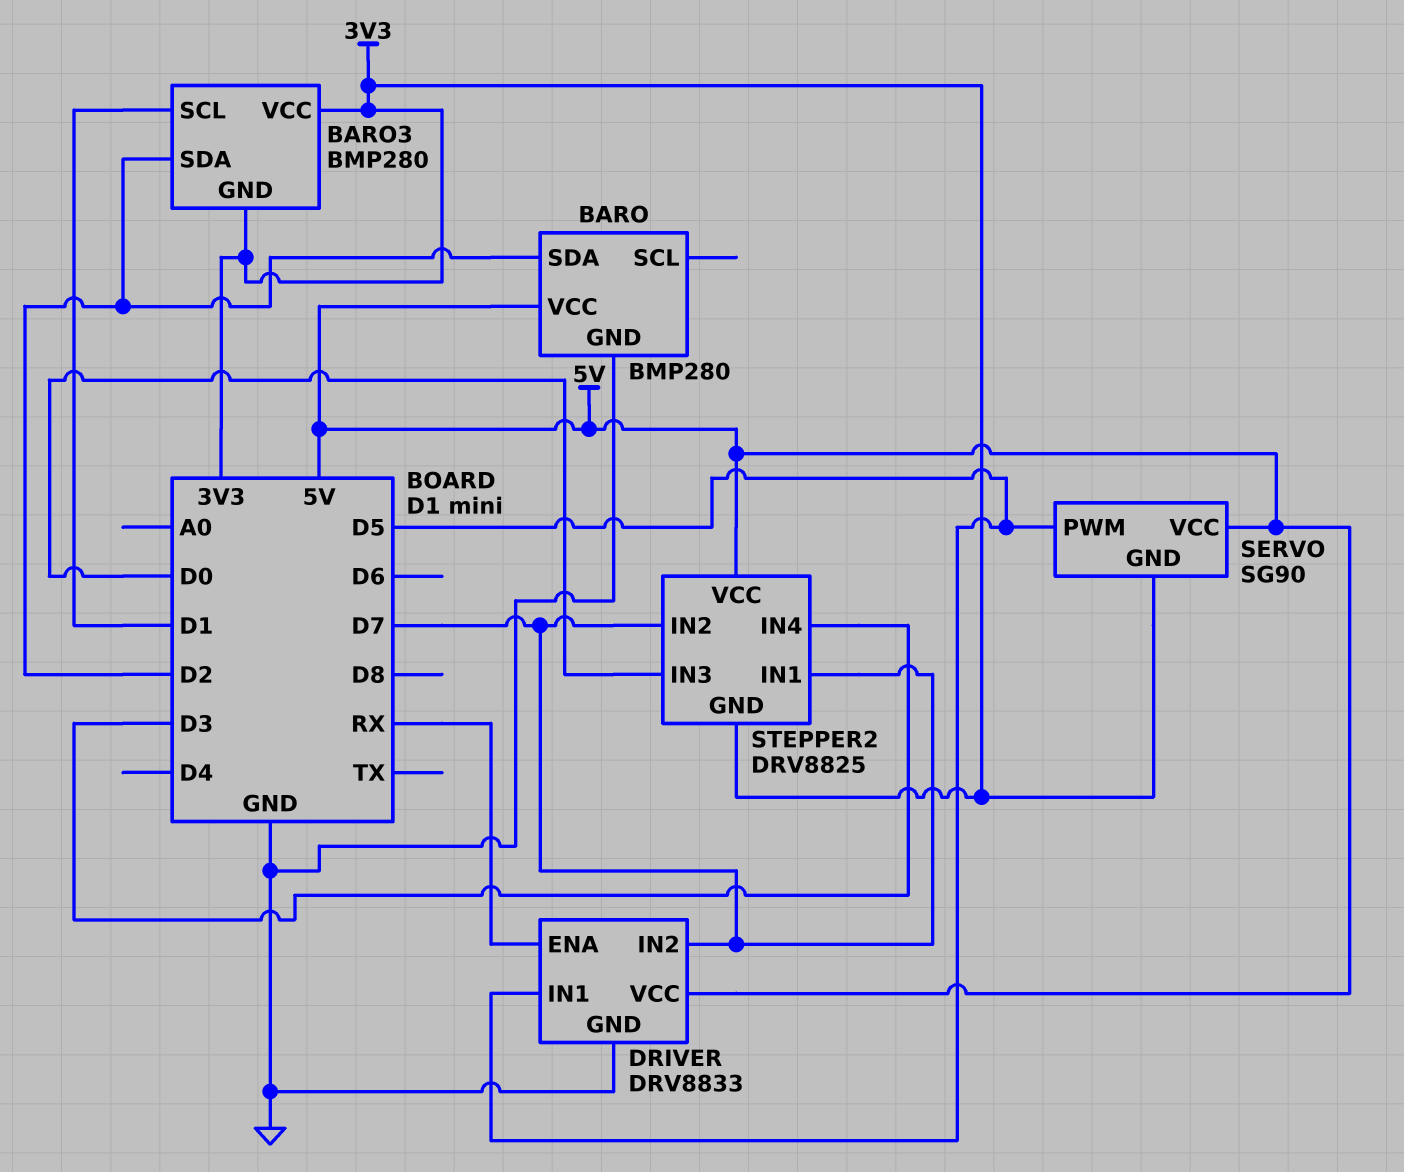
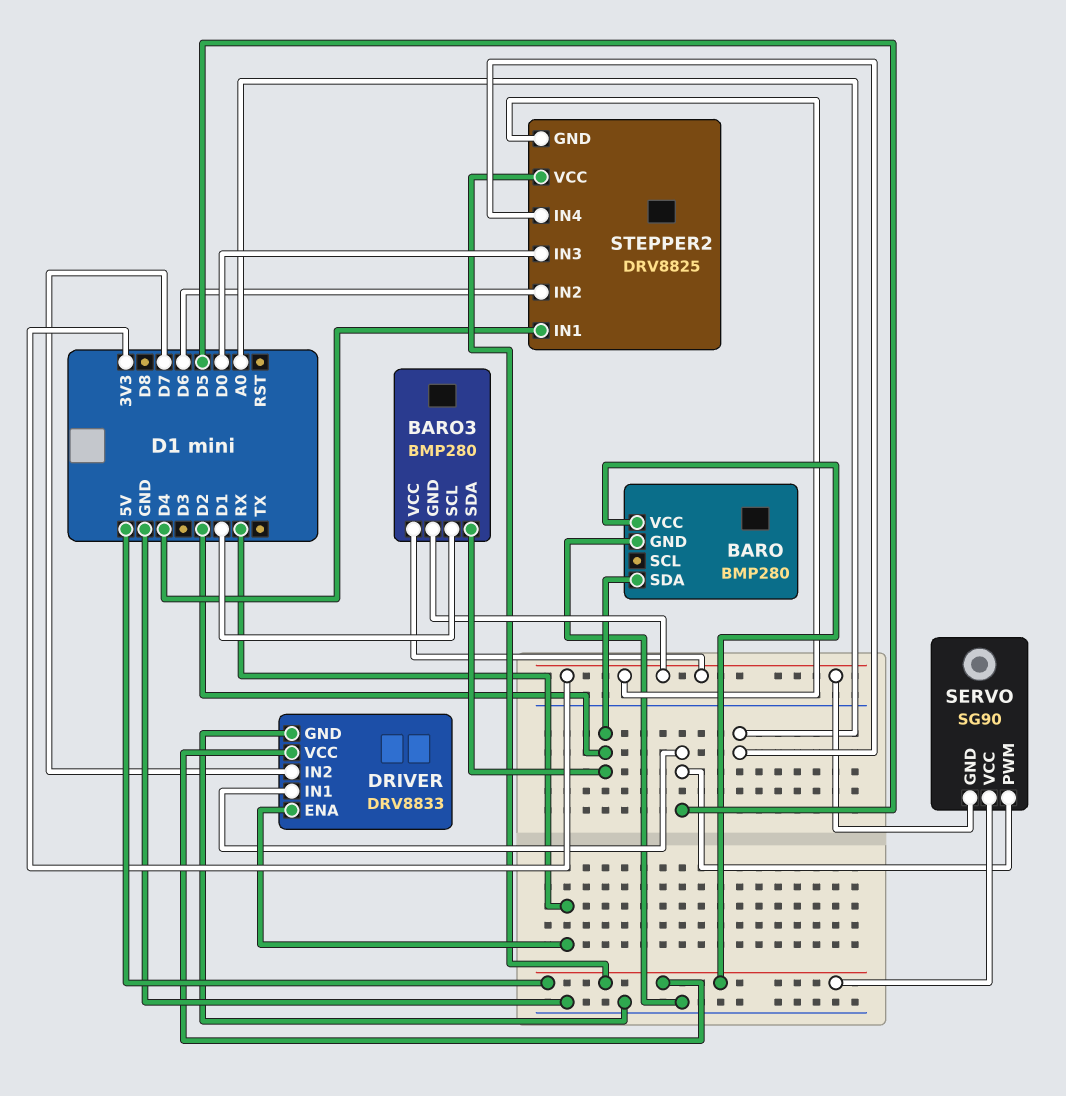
STEPPER2 pin IN1: D7 -> D4
STEPPER2 pin IN2: D7 -> D6
STEPPER2 pin IN4: D3 -> A0

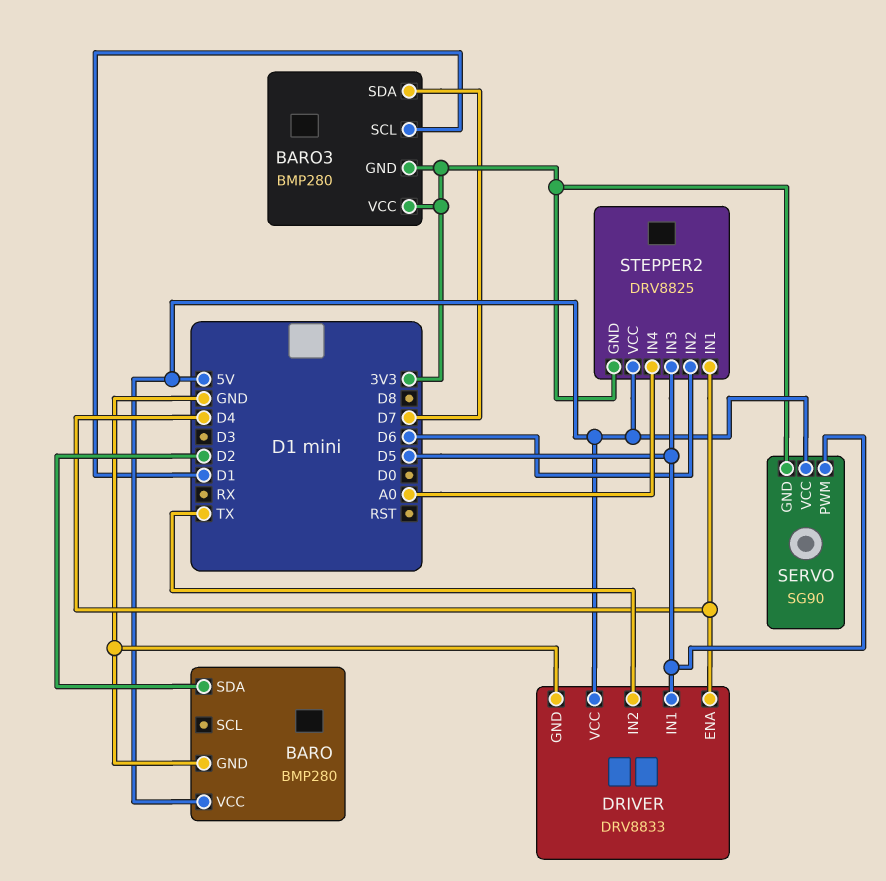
BARO3 pin SDA: D2 -> D7
DRIVER pin ENA: RX -> D4
DRIVER pin IN2: D7 -> TX
STEPPER2 pin IN3: D0 -> D5

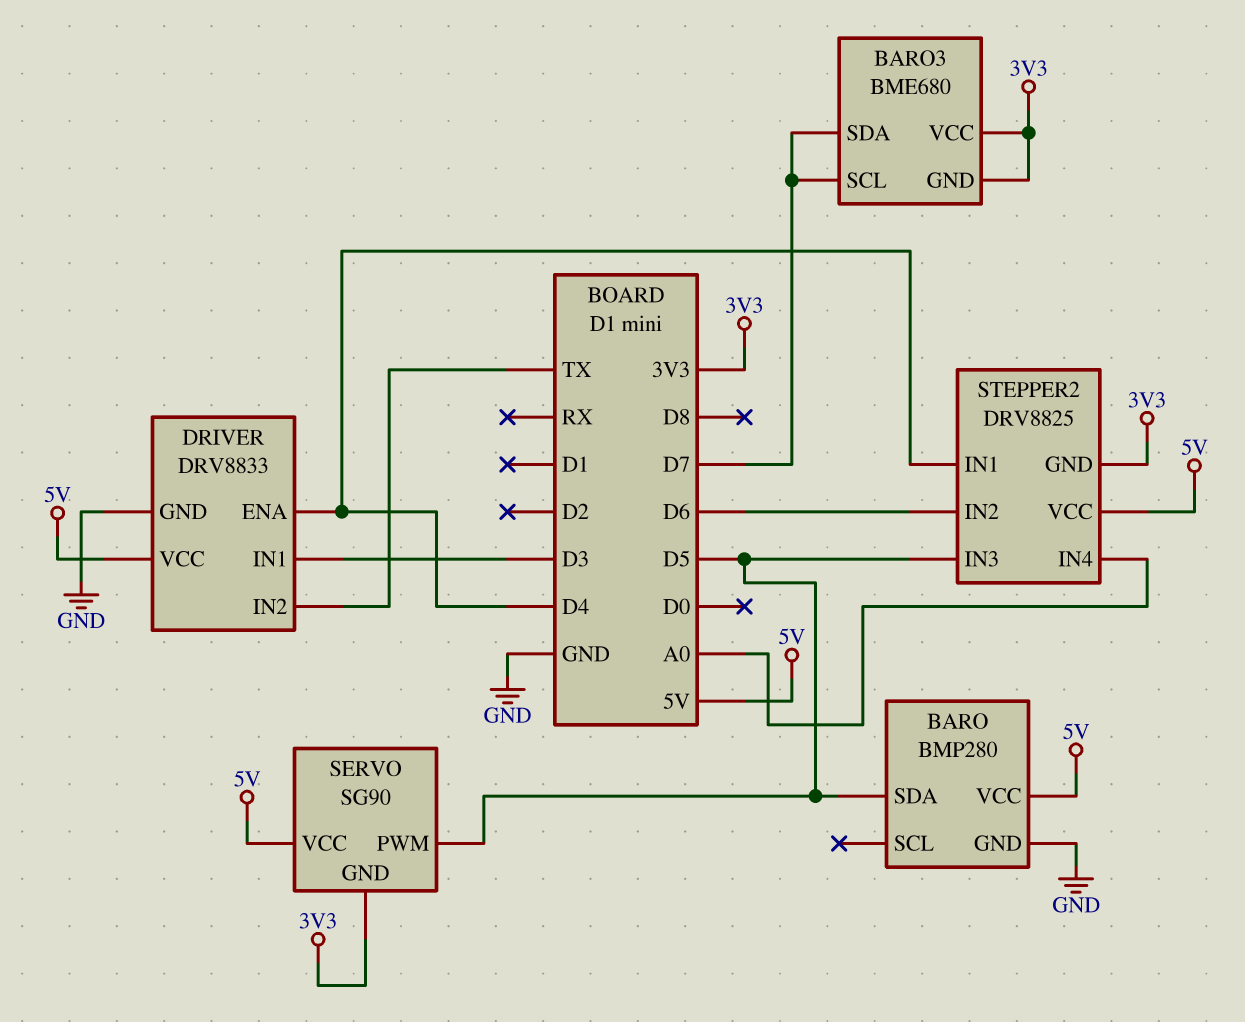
BARO pin SDA: D2 -> D5
BARO3: BMP280 -> BME680
BARO3 pin SCL: D1 -> D7
DRIVER pin IN1: D5 -> D3

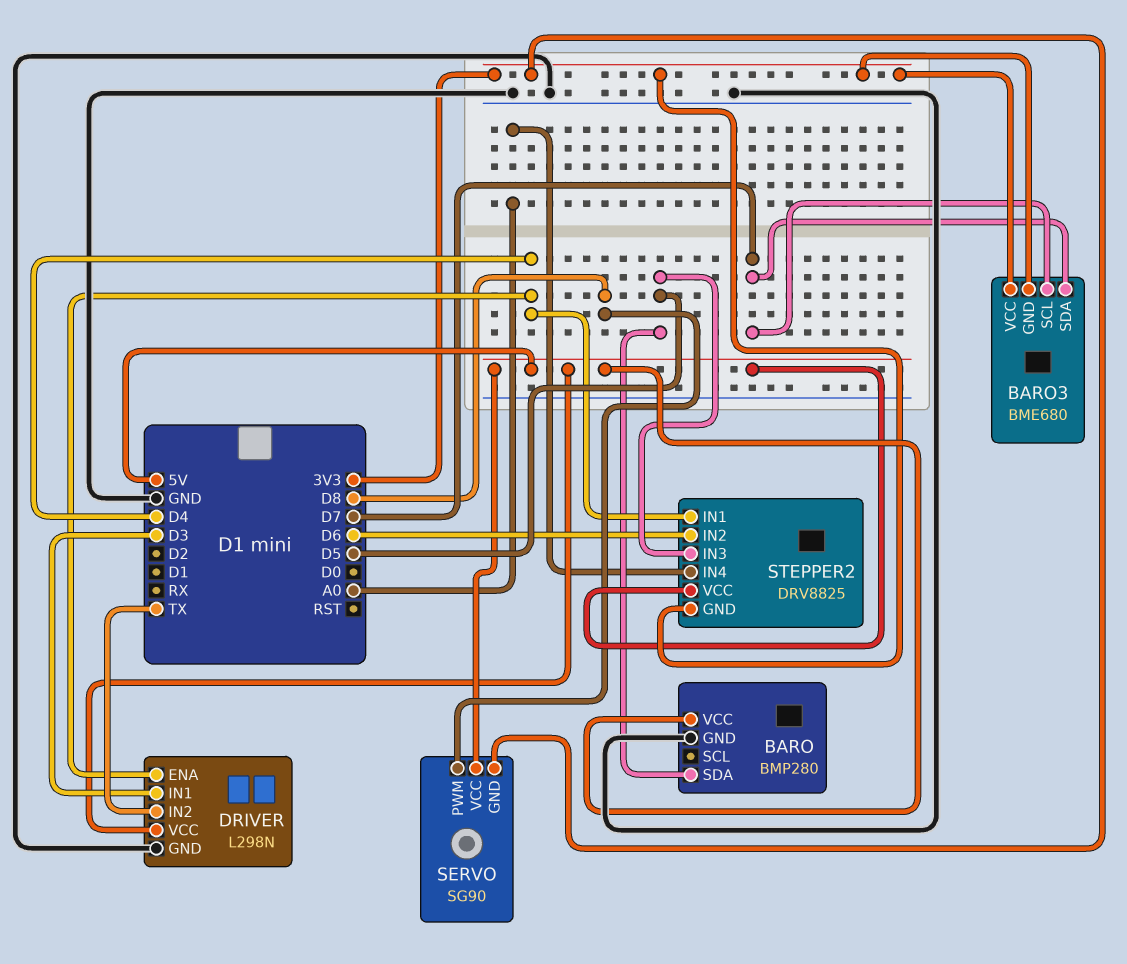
DRIVER: DRV8833 -> L298N
SERVO pin PWM: D5 -> D8

